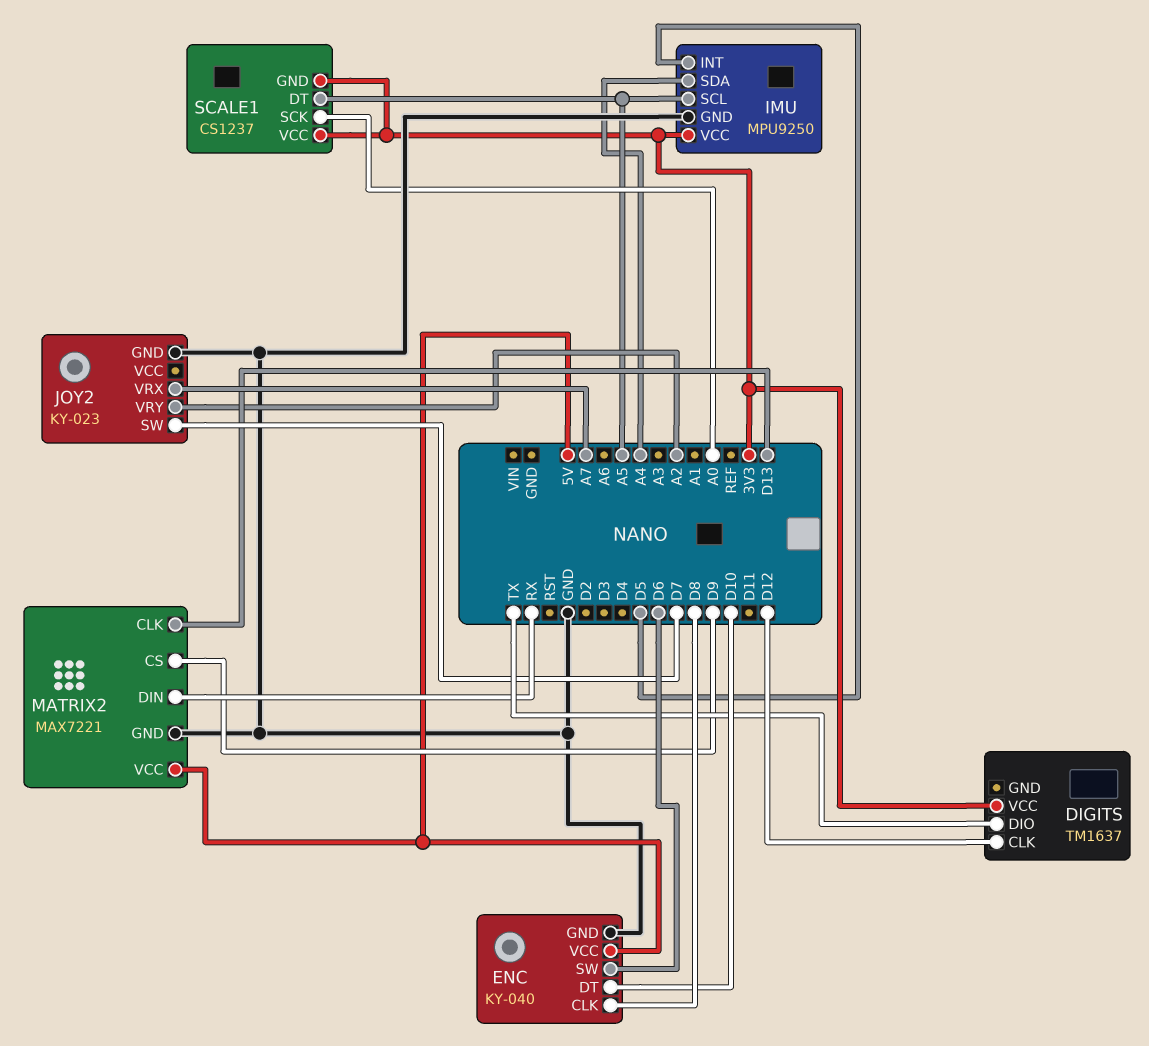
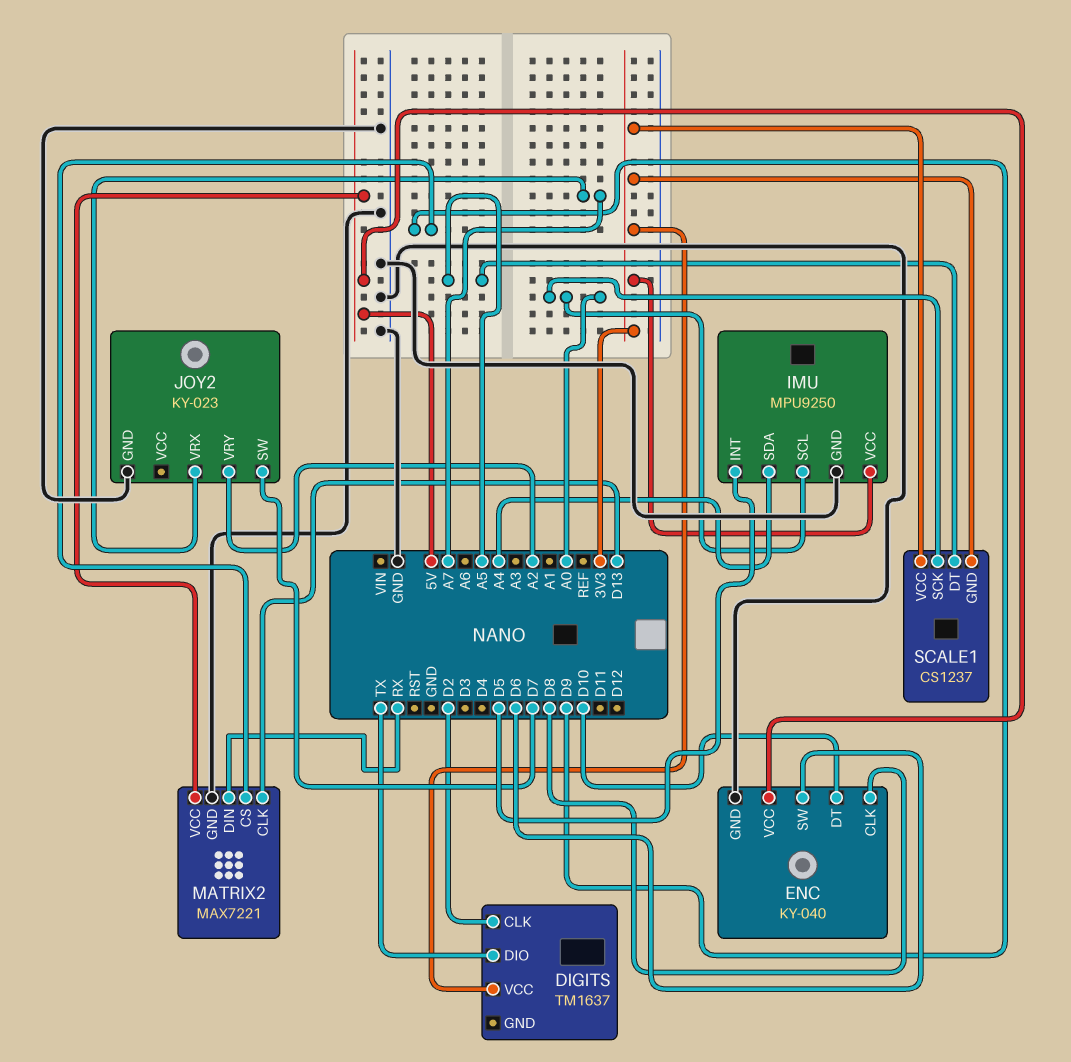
DIGITS pin CLK: D12 -> D2
IMU pin SCL: A5 -> A0

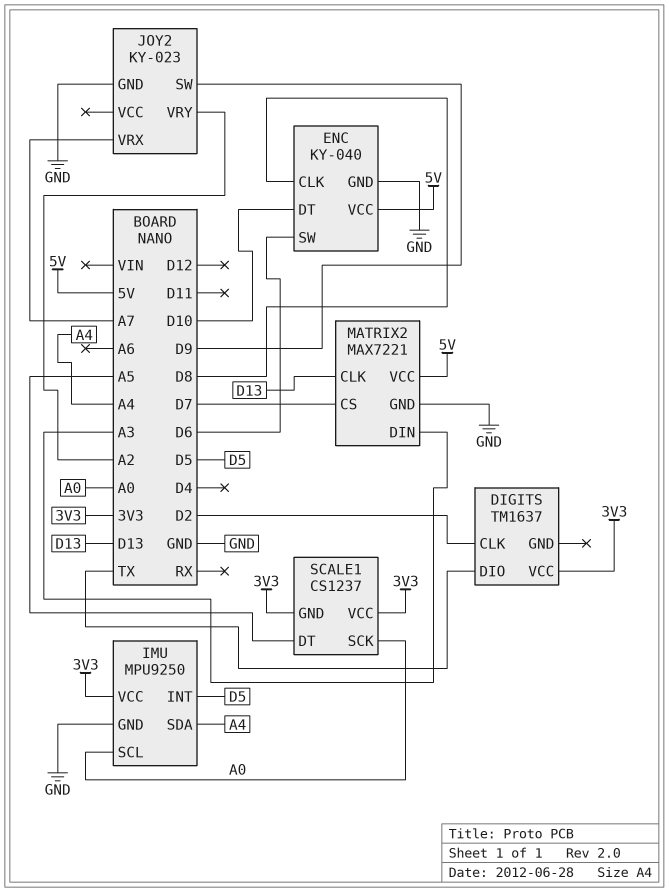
JOY2 pin SW: D7 -> D9
MATRIX2 pin CS: D9 -> D7
MATRIX2 pin DIN: RX -> A3

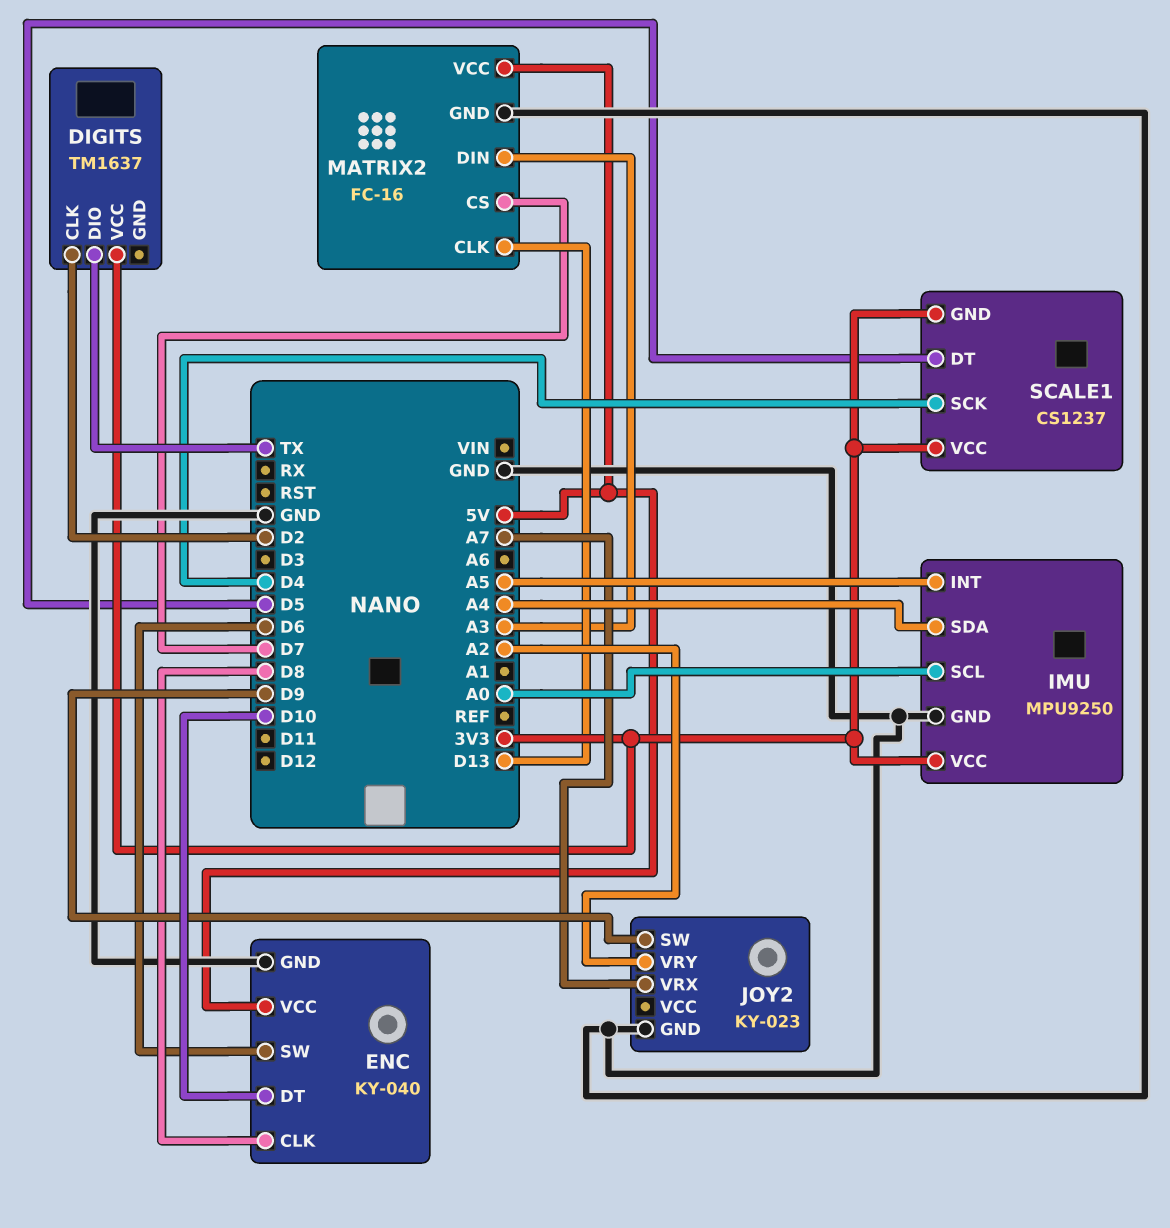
IMU pin INT: D5 -> A5
MATRIX2: MAX7221 -> FC-16
SCALE1 pin DT: A5 -> D5
SCALE1 pin SCK: A0 -> D4

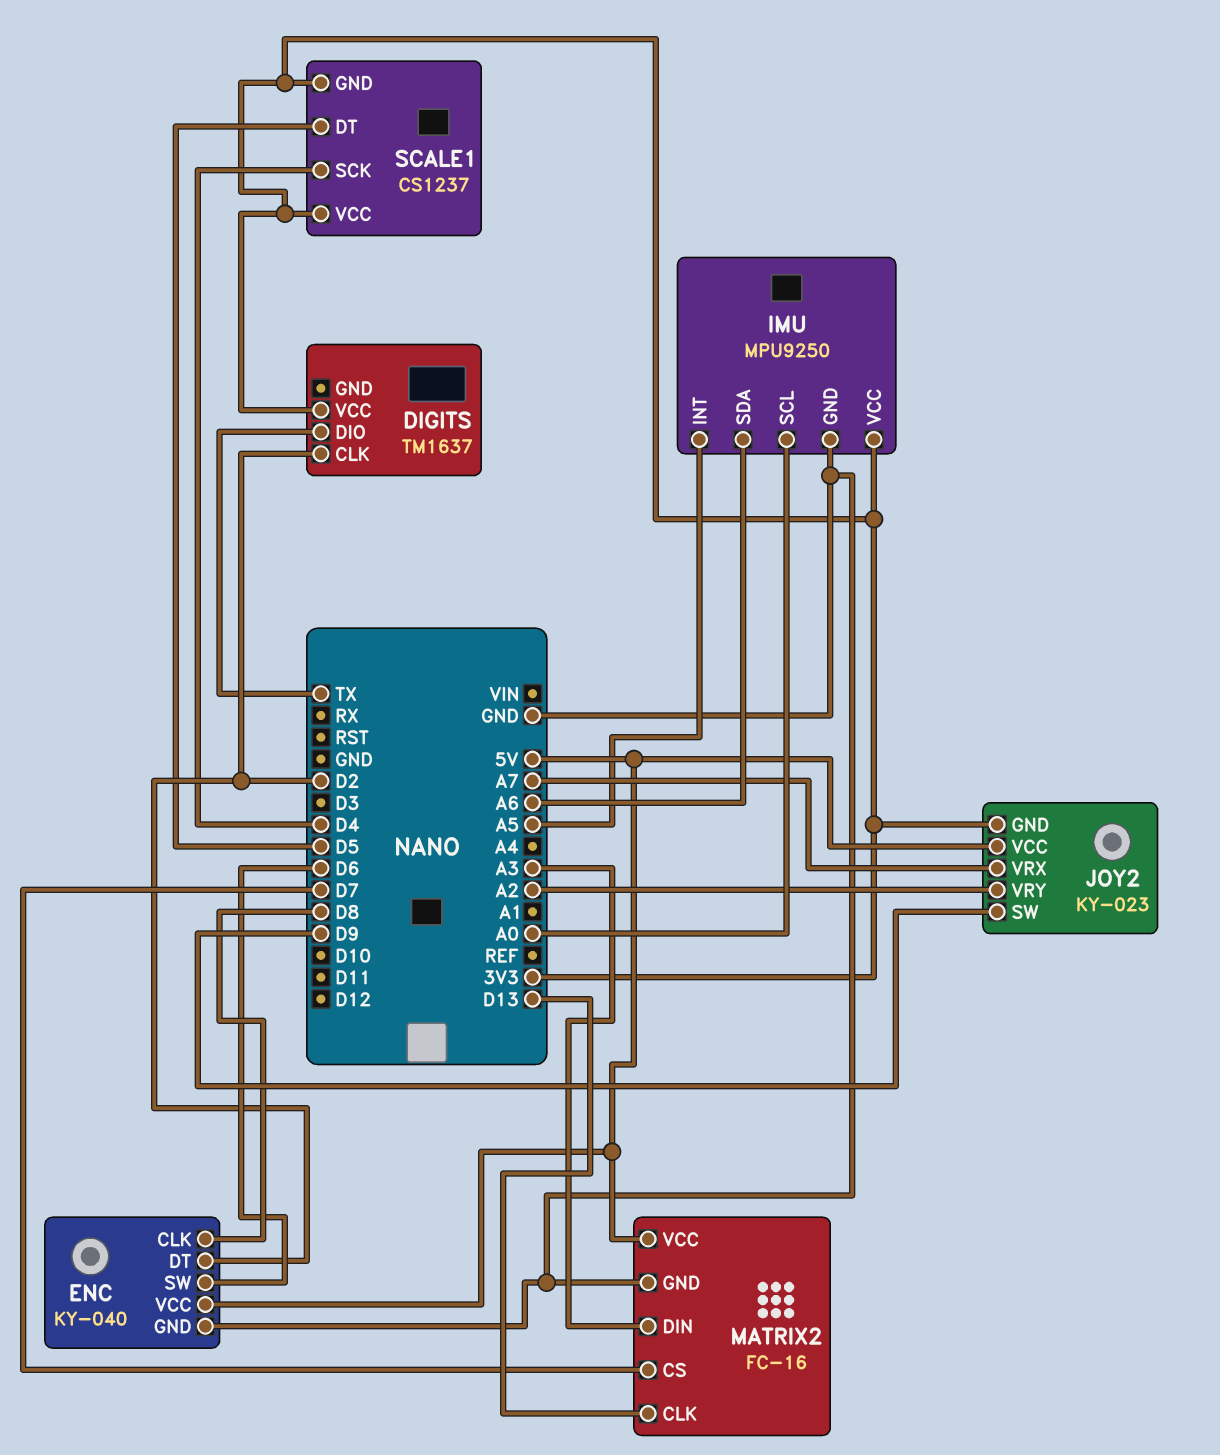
ENC pin DT: D10 -> D2
IMU pin SDA: A4 -> A6
JOY2 pin GND: GND -> 3V3
JOY2 pin VCC: none -> 5V

